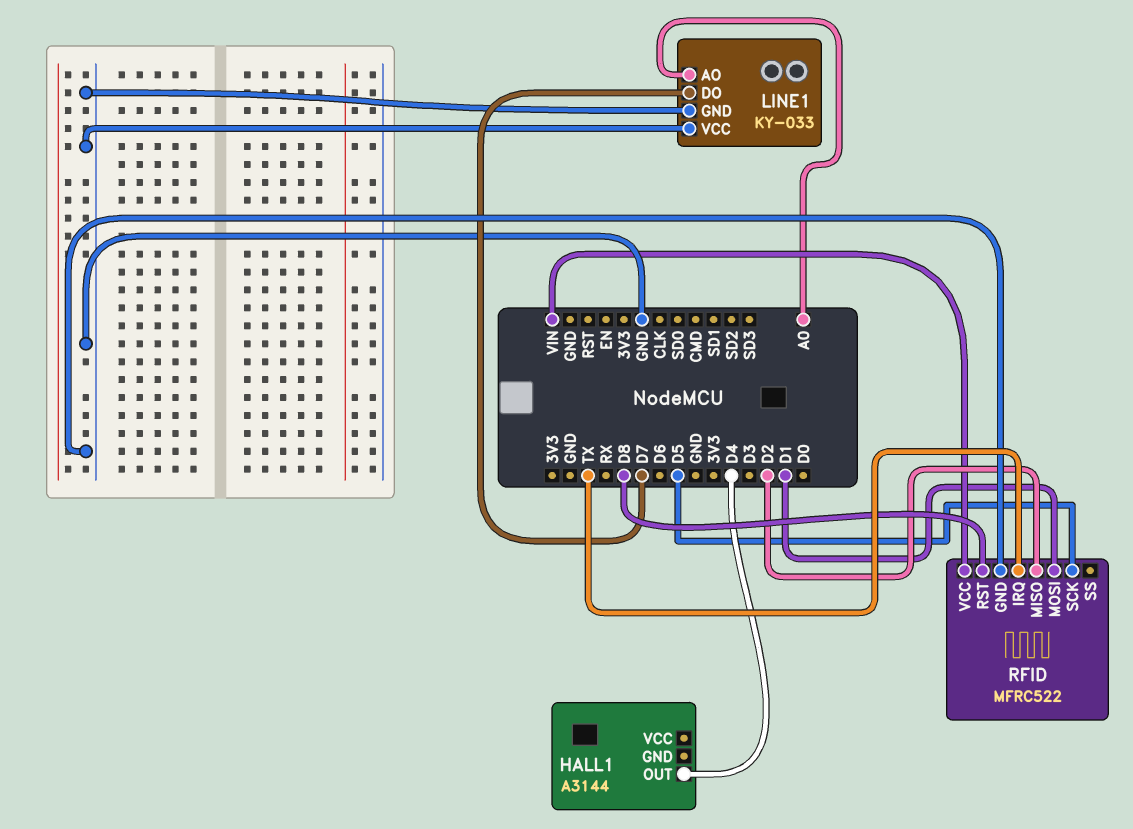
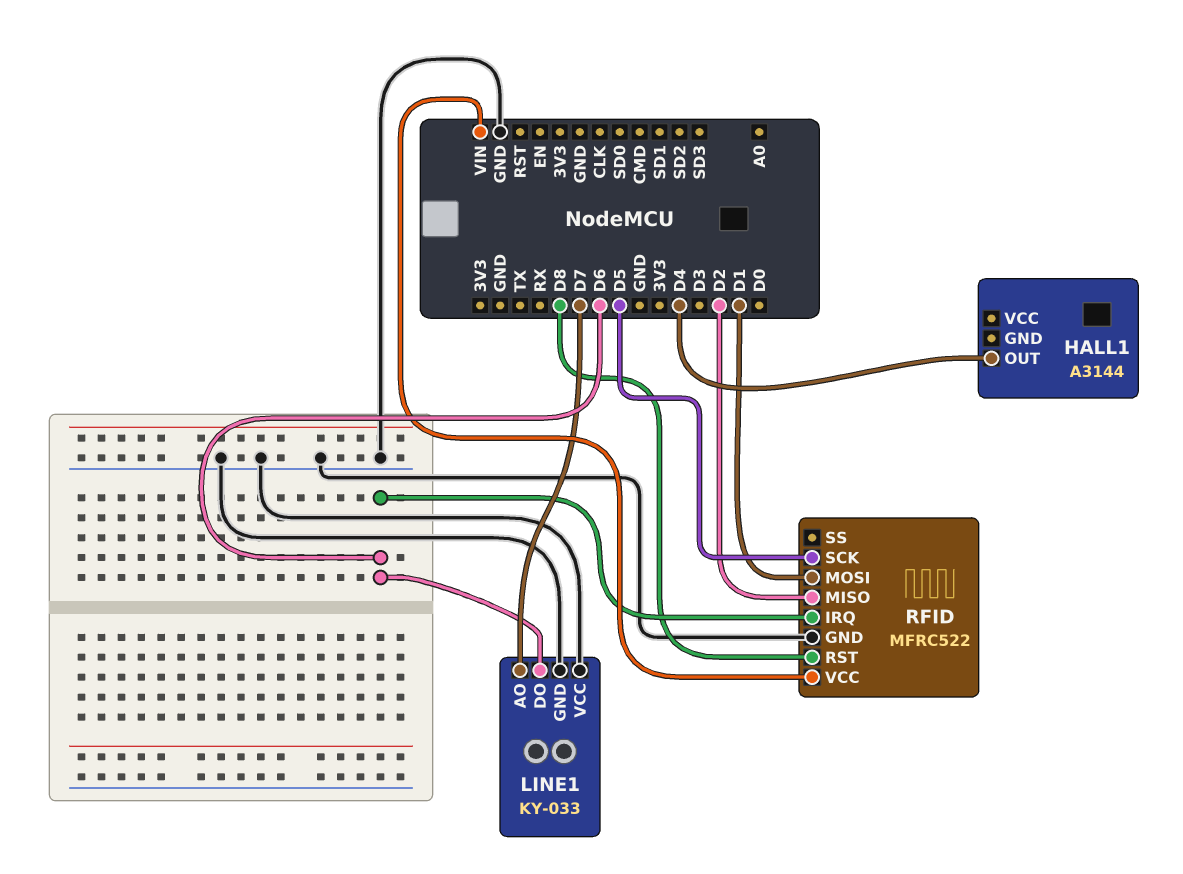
LINE1 pin AO: A0 -> D7
LINE1 pin DO: D7 -> D6
RFID pin IRQ: TX -> D6

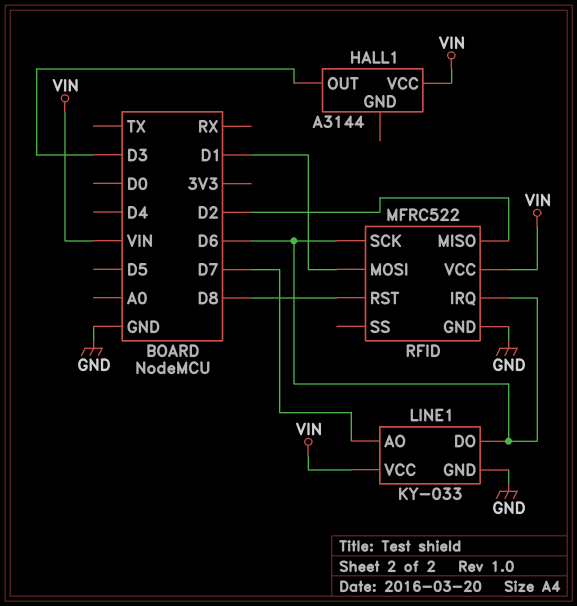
HALL1 pin OUT: D4 -> D3
HALL1 pin VCC: none -> VIN
LINE1 pin VCC: GND -> VIN
RFID pin SCK: D5 -> D6

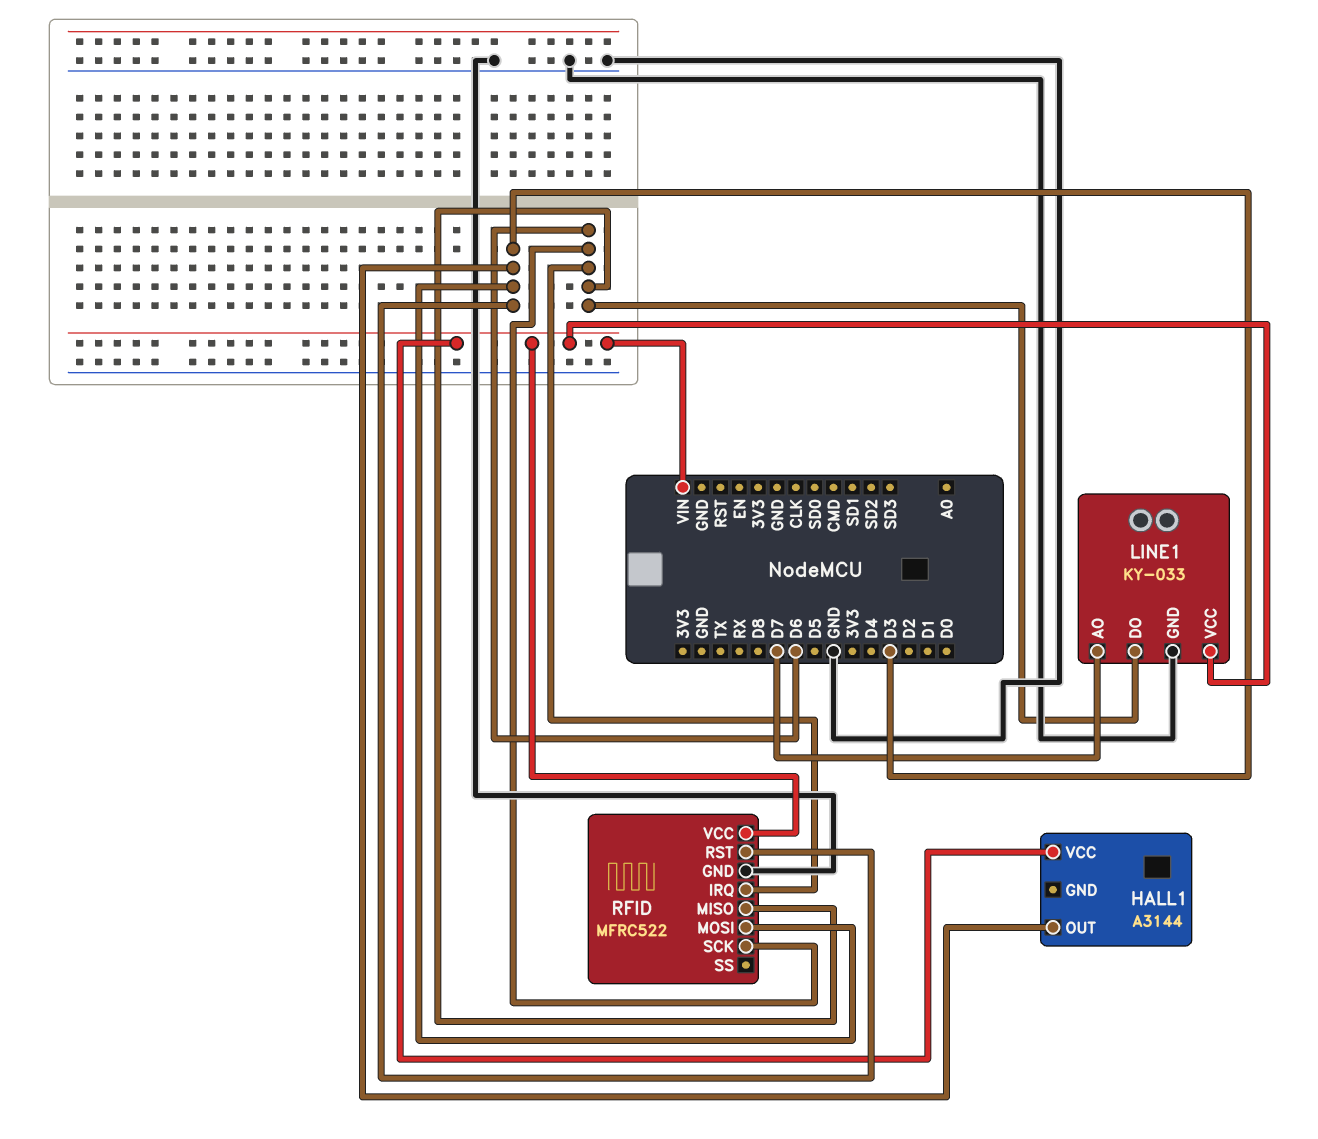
RFID pin MISO: D2 -> D6
RFID pin MOSI: D1 -> D3
RFID pin RST: D8 -> D3

